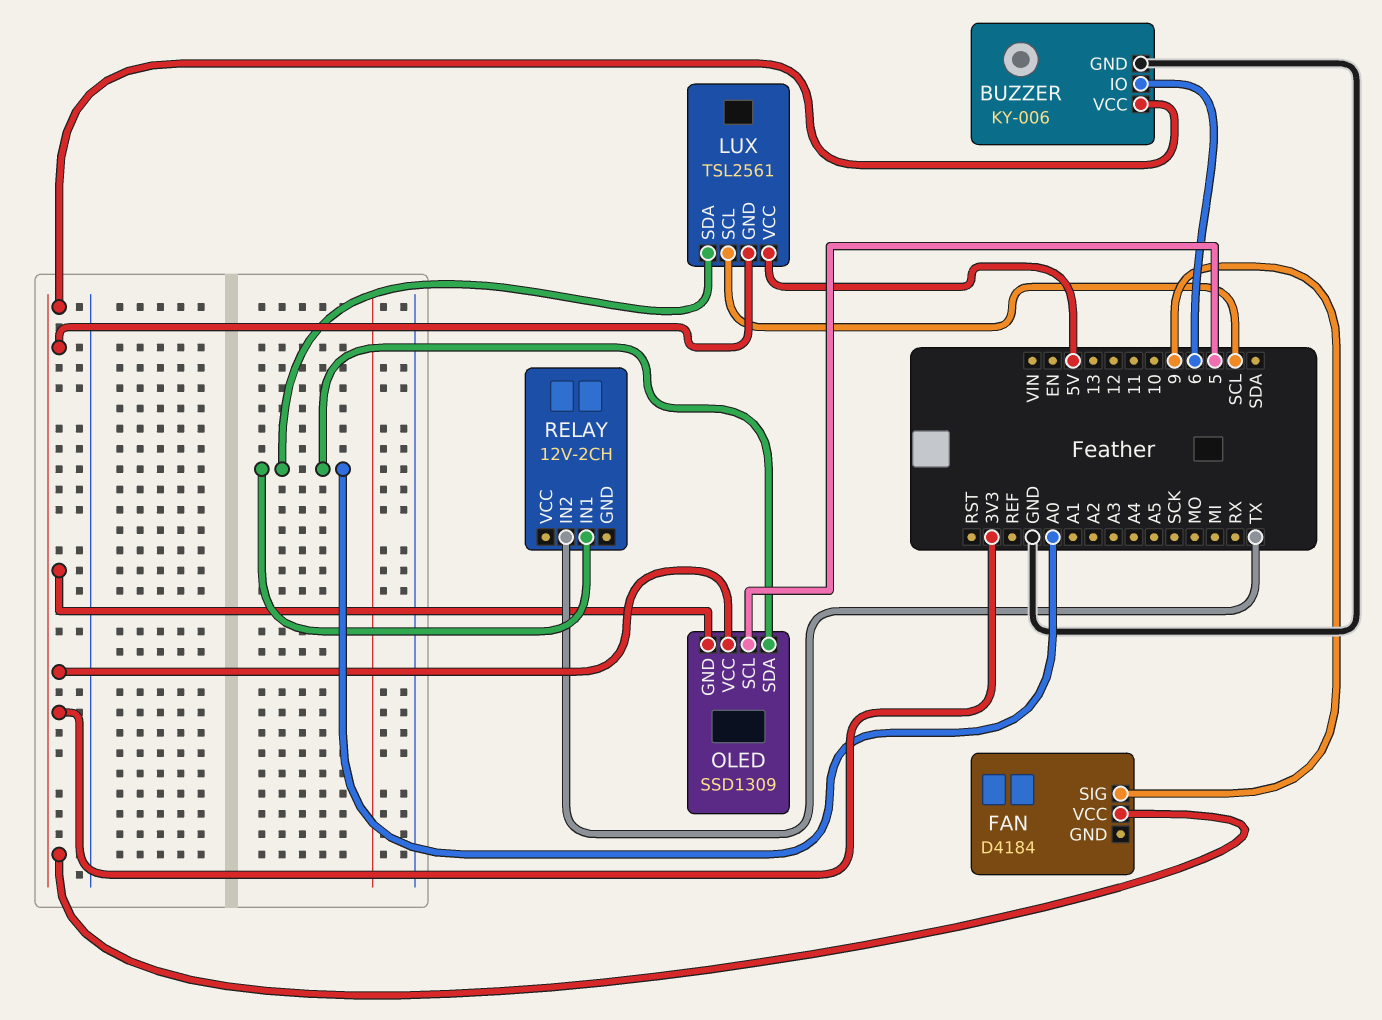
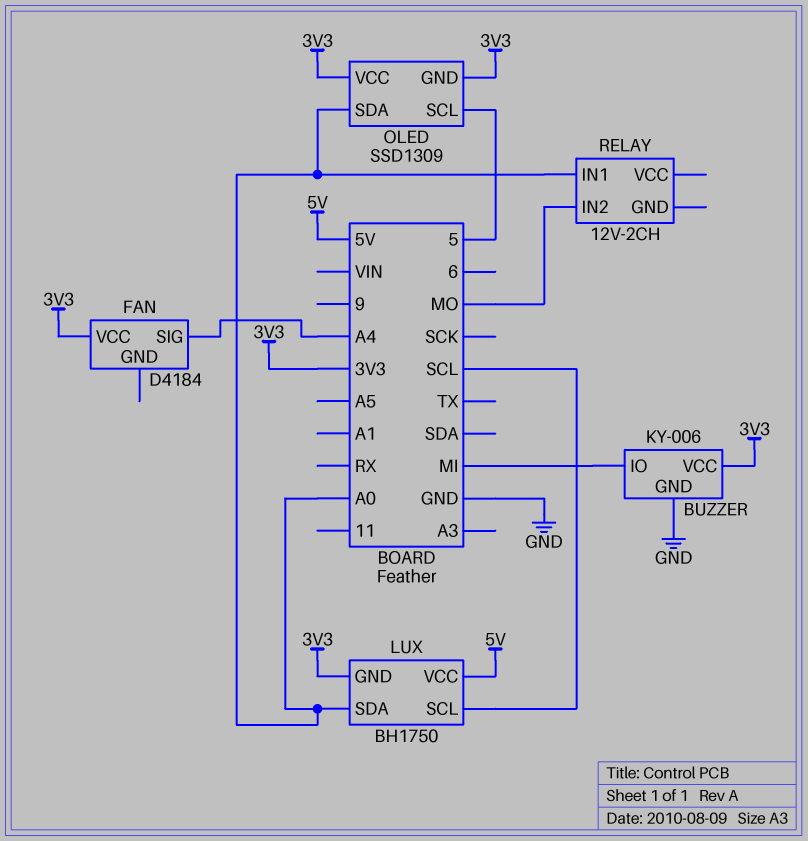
BUZZER pin IO: 6 -> MI
FAN pin SIG: 9 -> A4
LUX: TSL2561 -> BH1750
RELAY pin IN2: TX -> MO

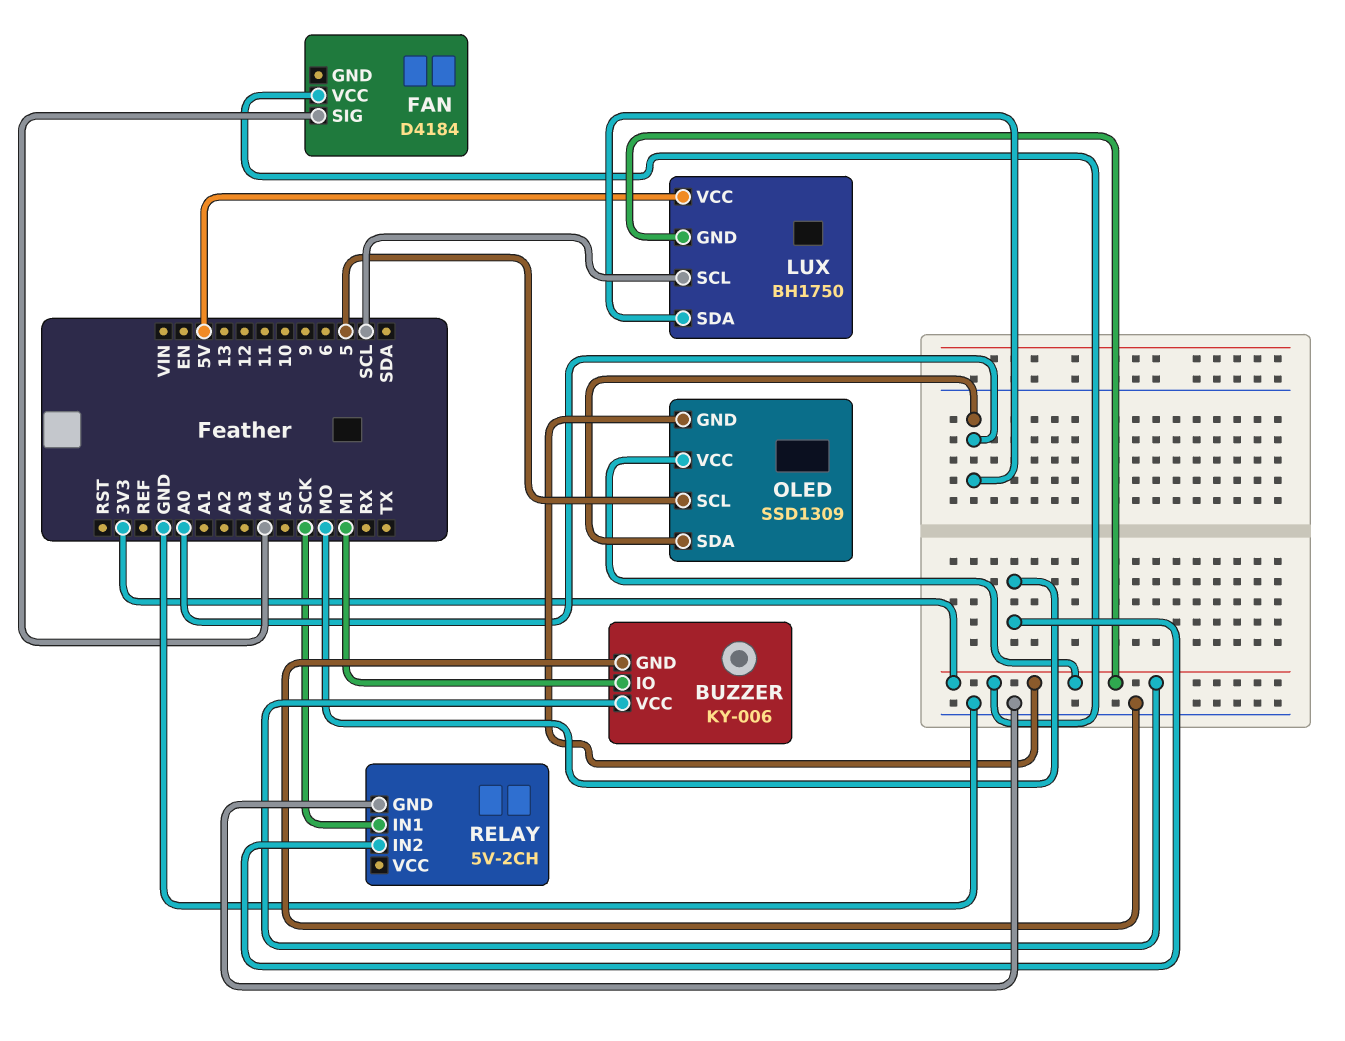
RELAY: 12V-2CH -> 5V-2CH
RELAY pin GND: none -> GND
RELAY pin IN1: A0 -> SCK

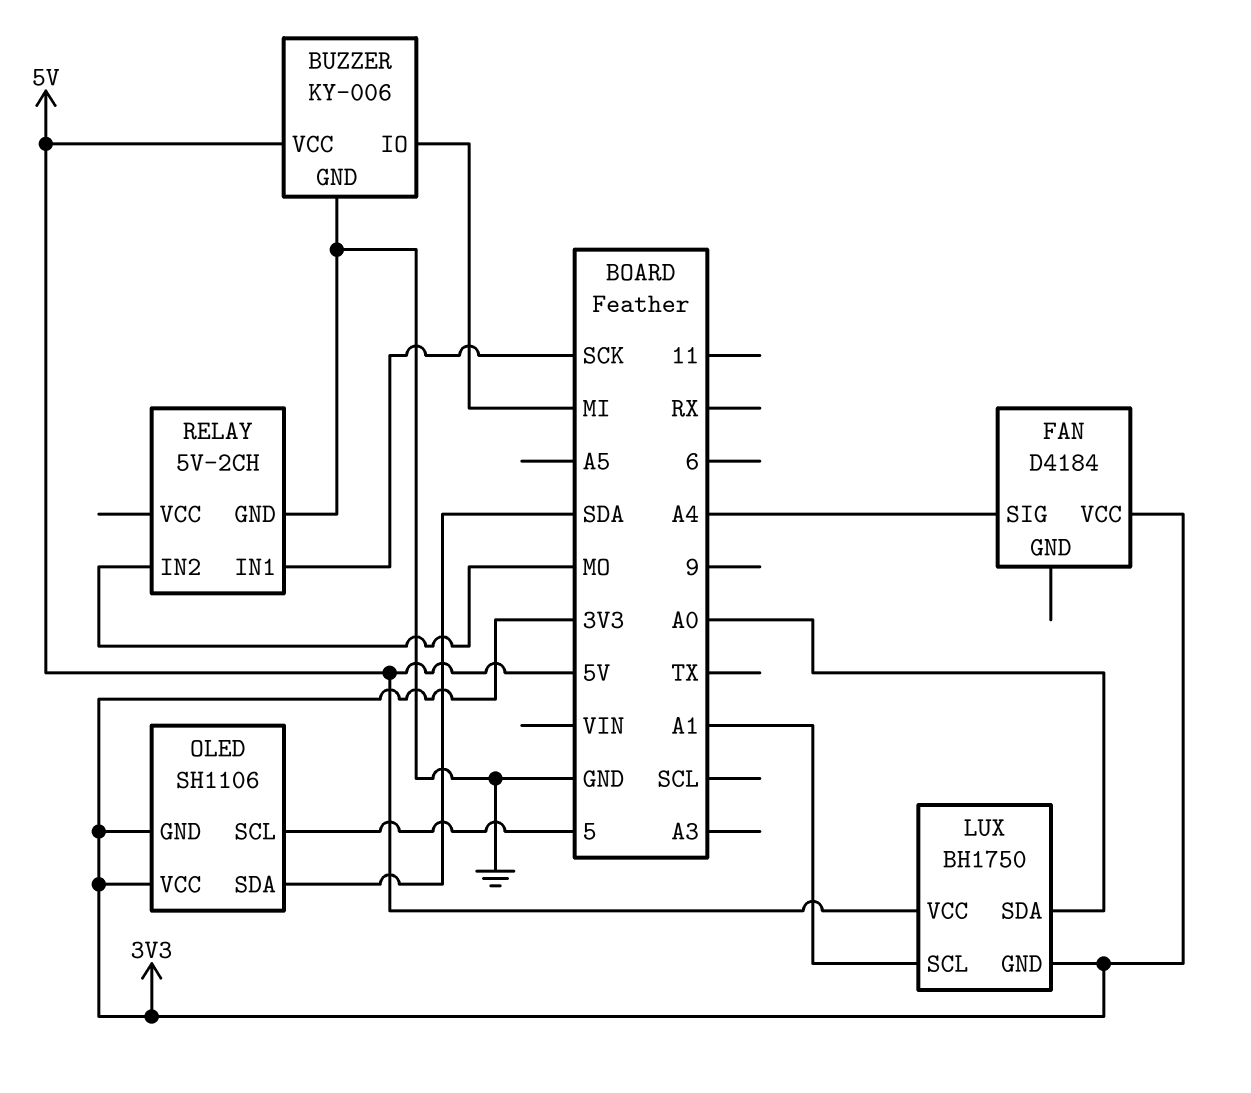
BUZZER pin VCC: 3V3 -> 5V
LUX pin SCL: SCL -> A1
OLED: SSD1309 -> SH1106
OLED pin SDA: A0 -> SDA

